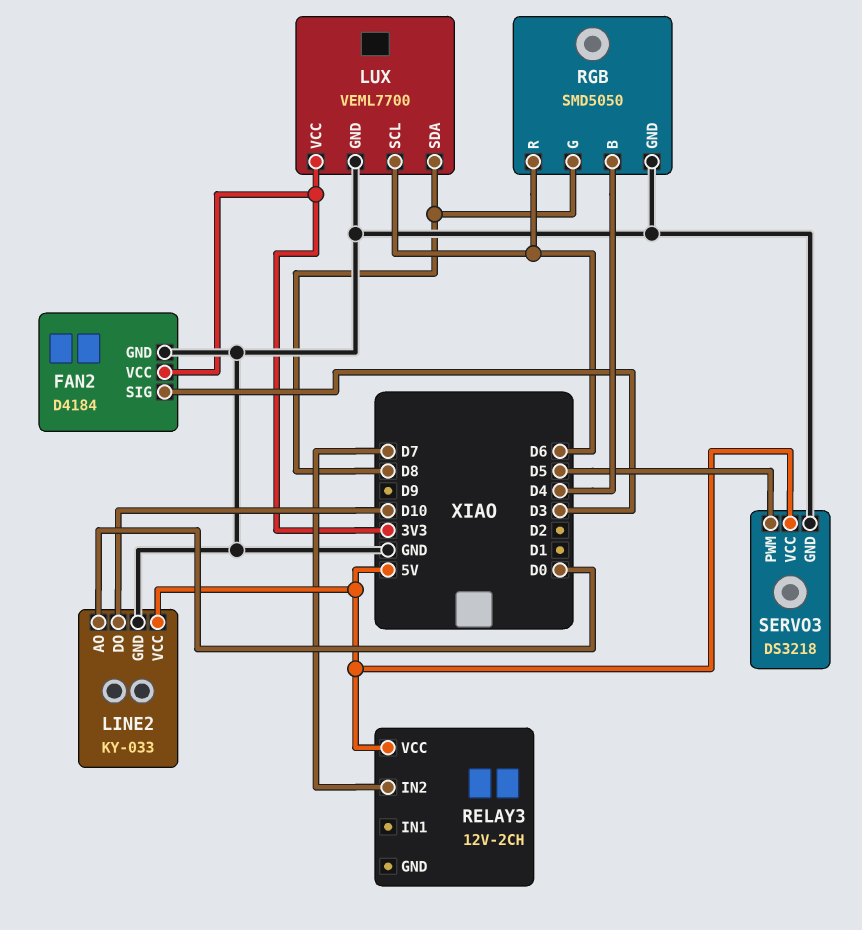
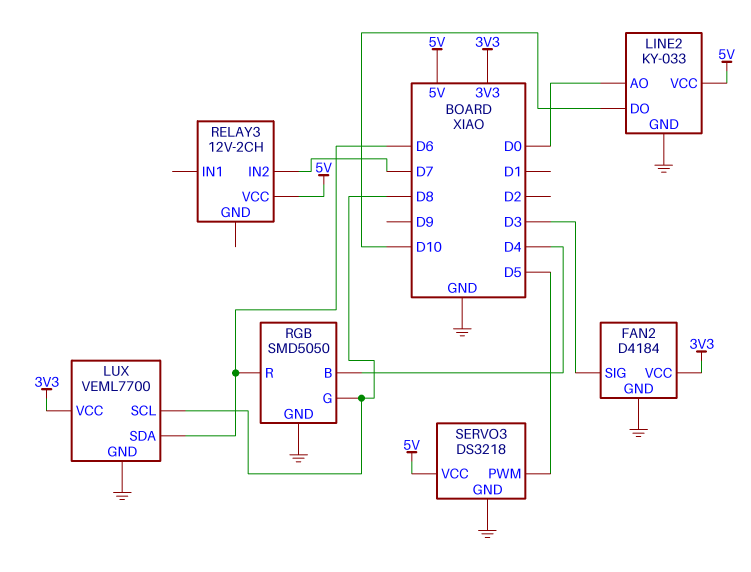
LUX pin SCL: D6 -> D8
LUX pin SDA: D8 -> D6

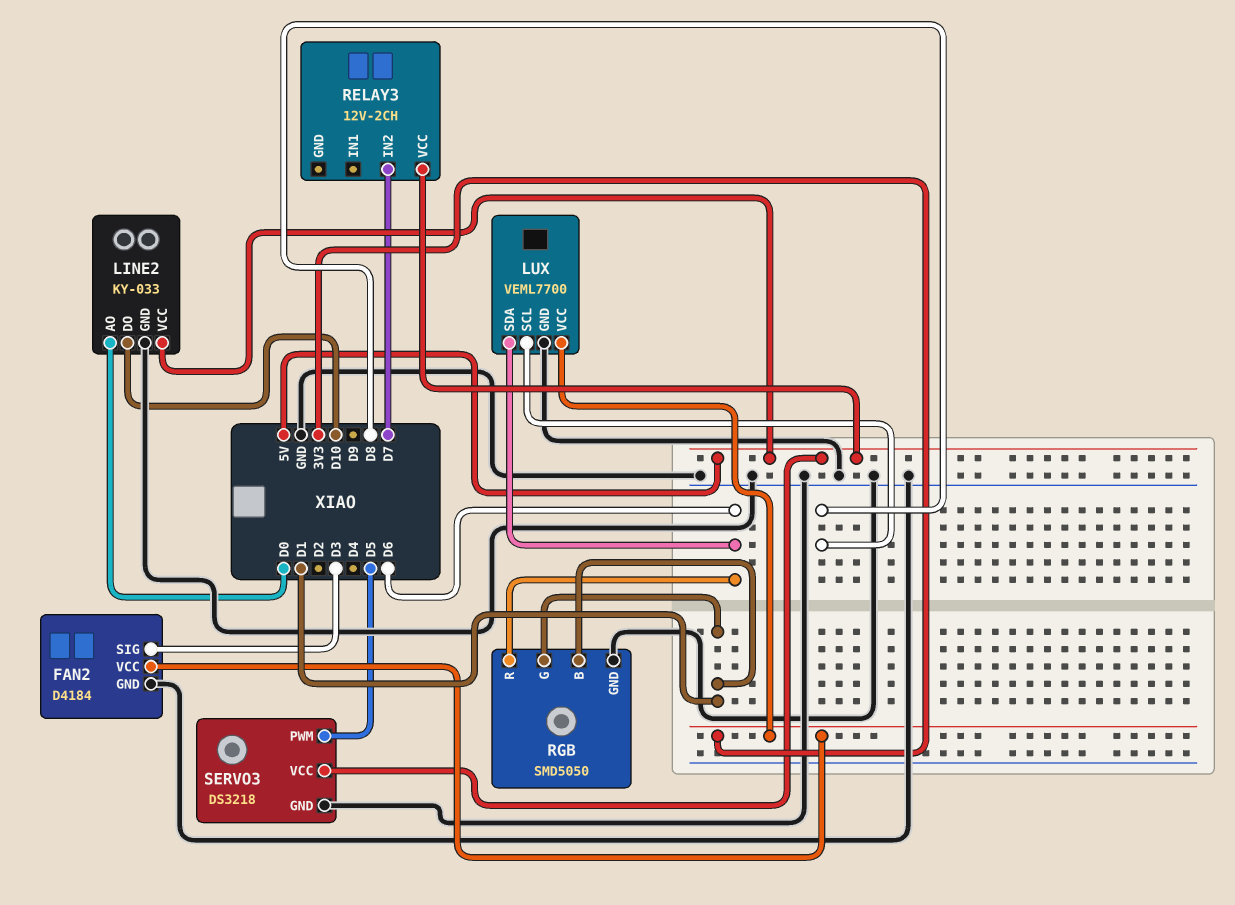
RGB pin B: D4 -> D1
RGB pin G: D8 -> D1

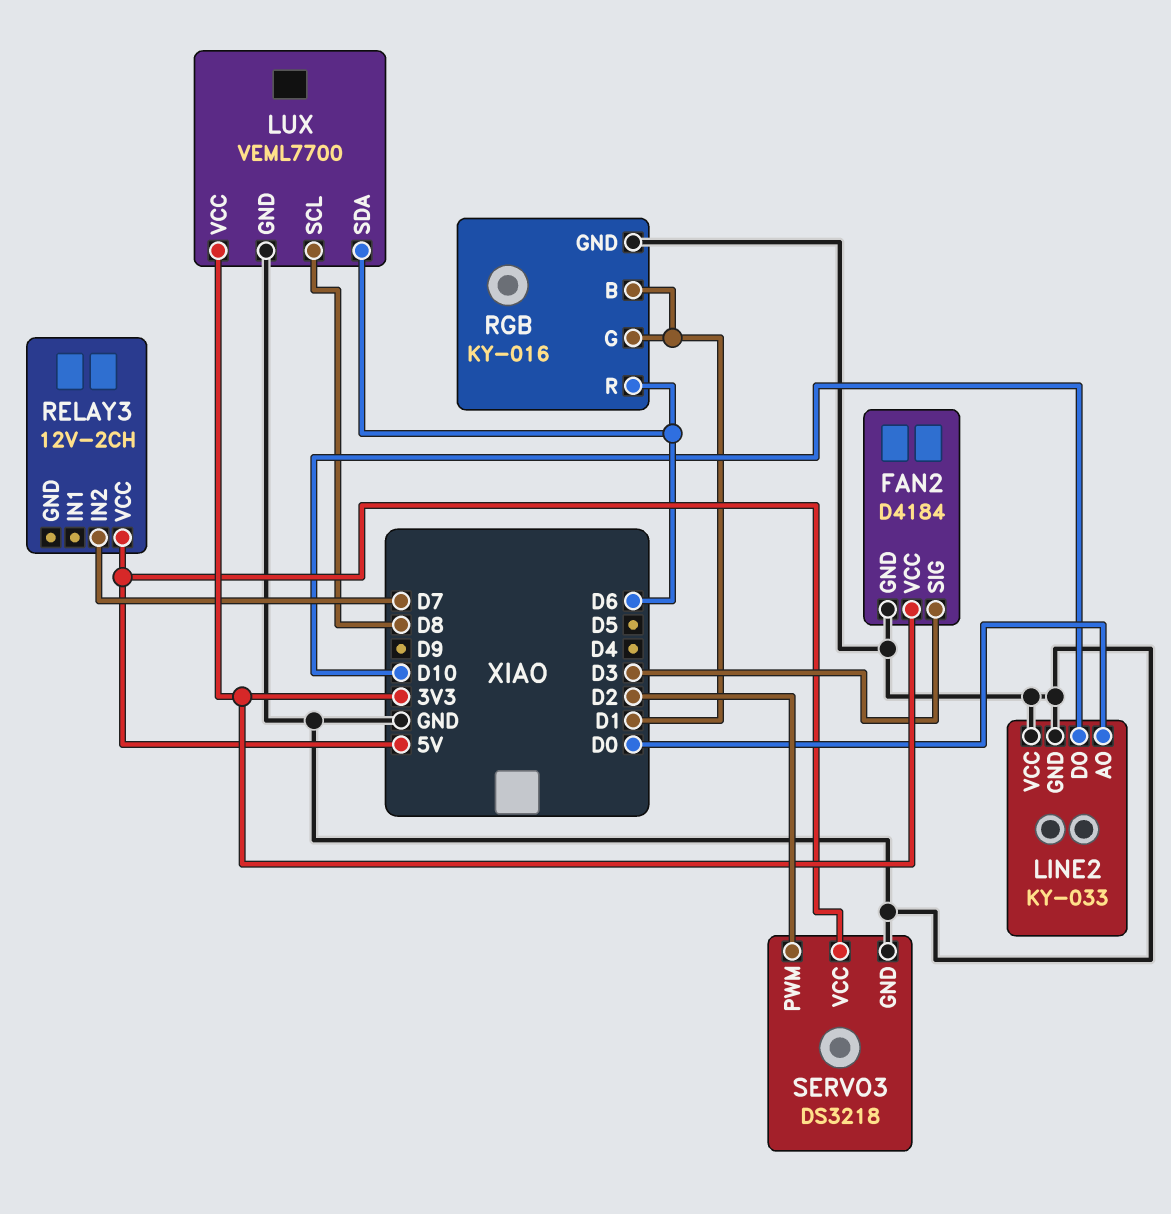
LINE2 pin VCC: 5V -> GND
RGB: SMD5050 -> KY-016
SERVO3 pin PWM: D5 -> D2

